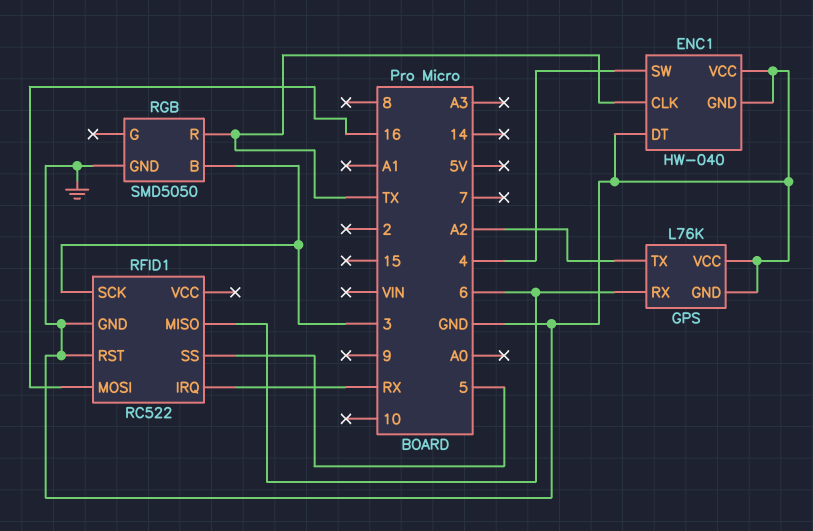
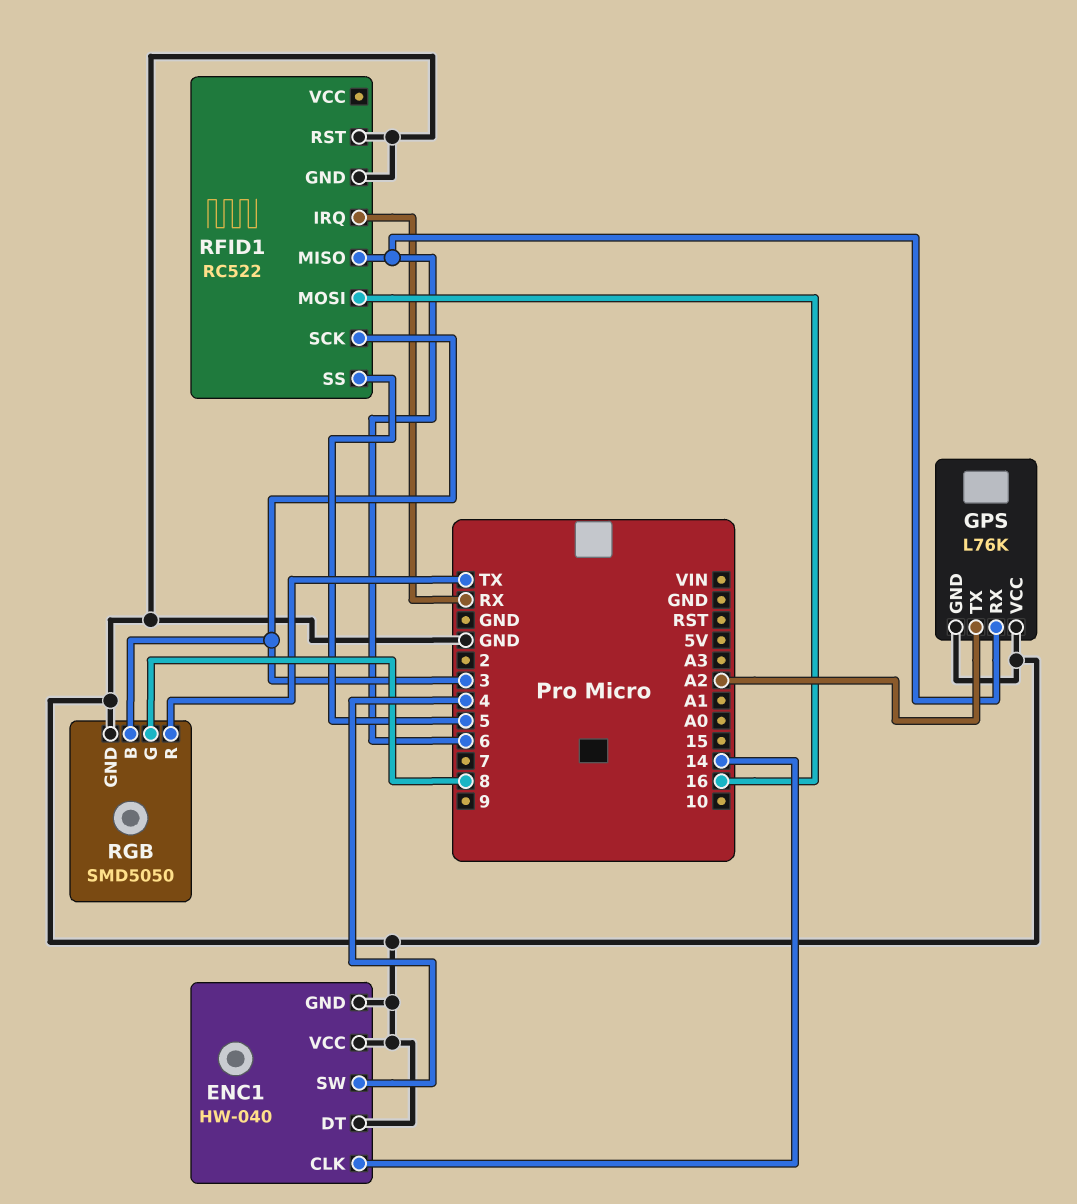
ENC1 pin CLK: TX -> 14
RGB pin G: none -> 8

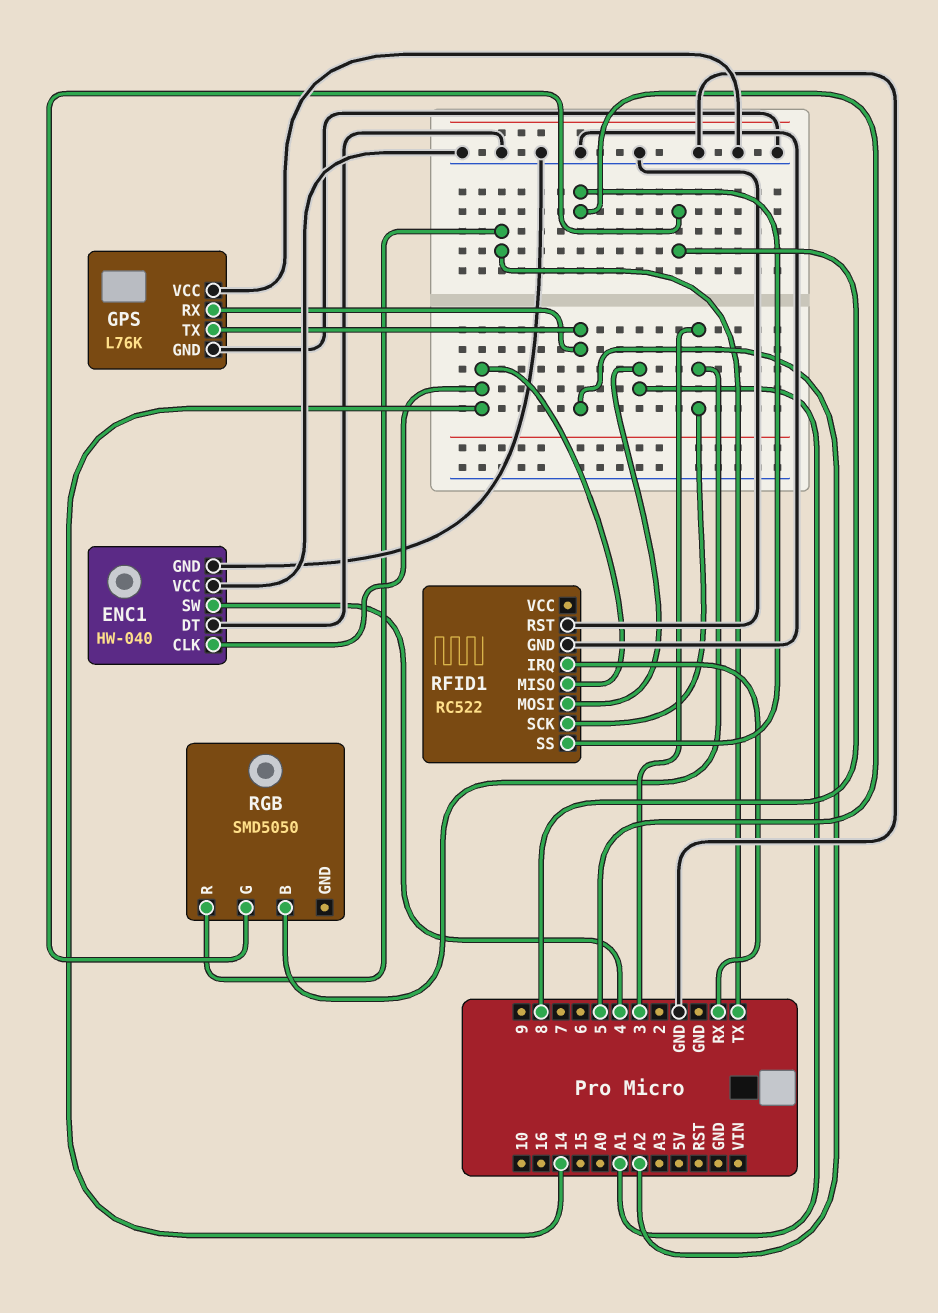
GPS pin RX: 6 -> A2
RFID1 pin MISO: 6 -> 14
RFID1 pin MOSI: 16 -> A1
RGB pin GND: GND -> none

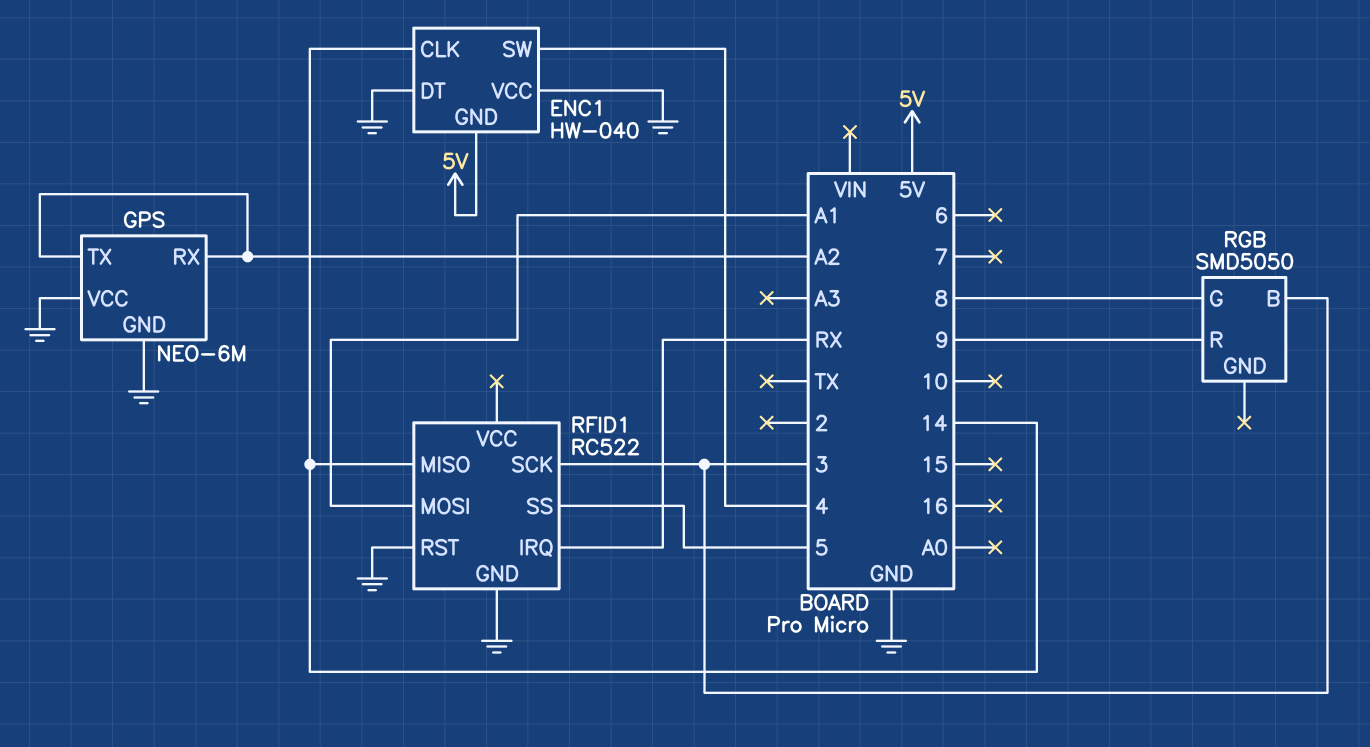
ENC1 pin GND: GND -> 5V
GPS: L76K -> NEO-6M
RGB pin R: TX -> 9

